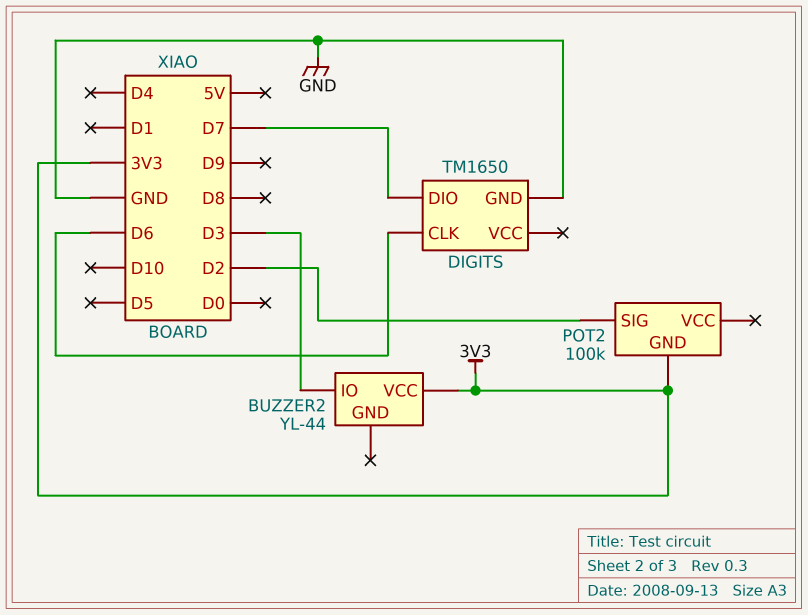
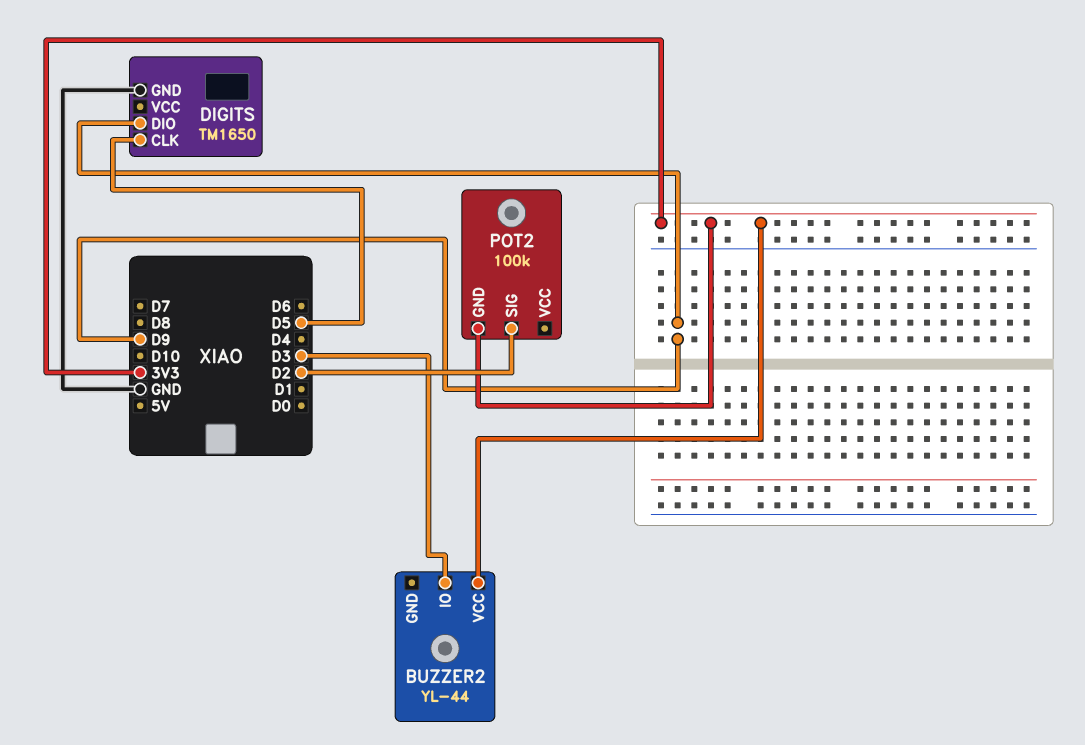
DIGITS pin CLK: D6 -> D5
DIGITS pin DIO: D7 -> D9

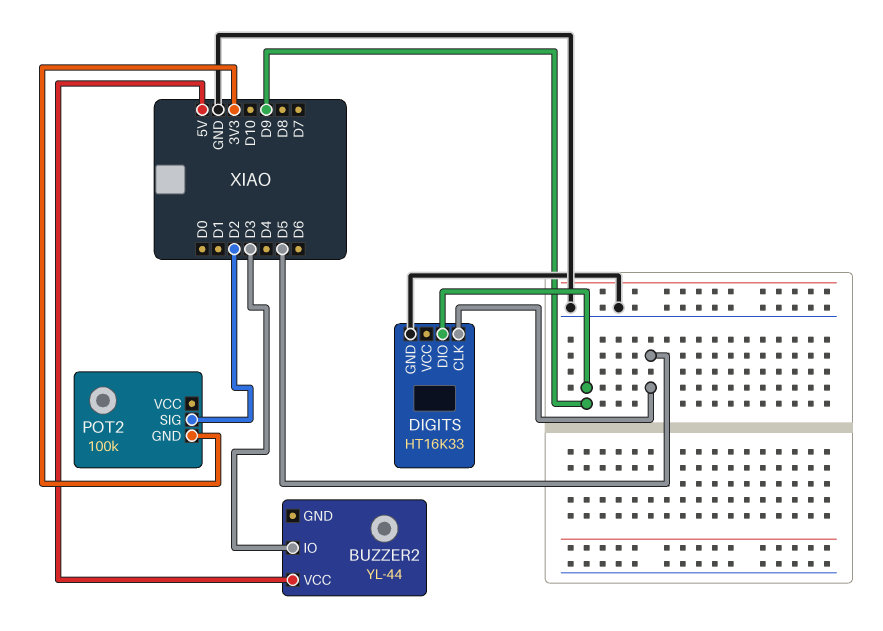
BUZZER2 pin VCC: 3V3 -> 5V
DIGITS: TM1650 -> HT16K33

